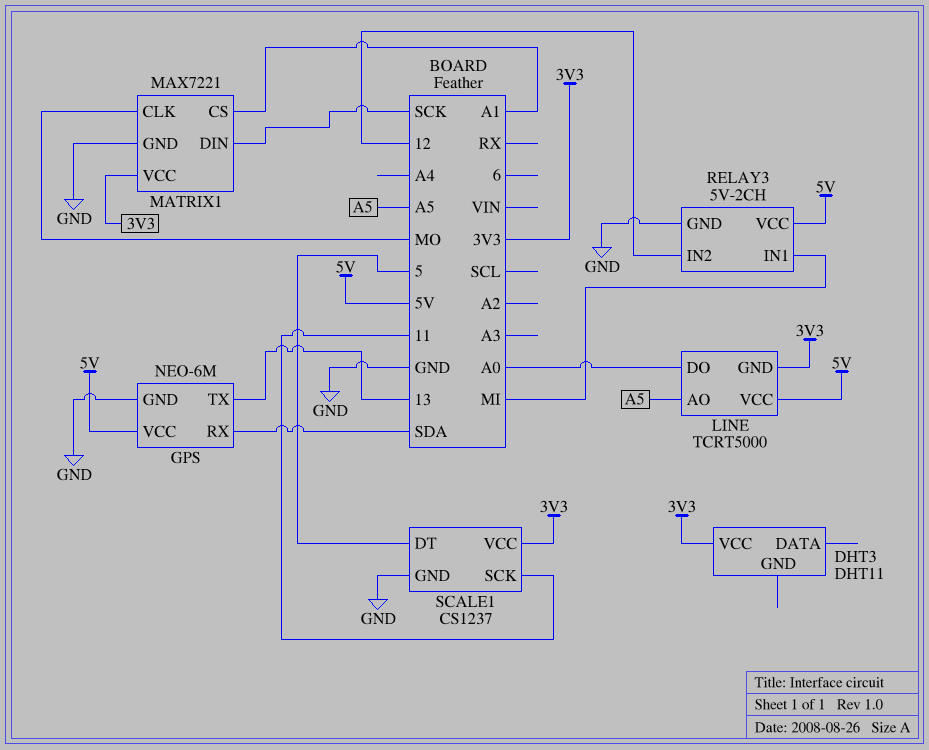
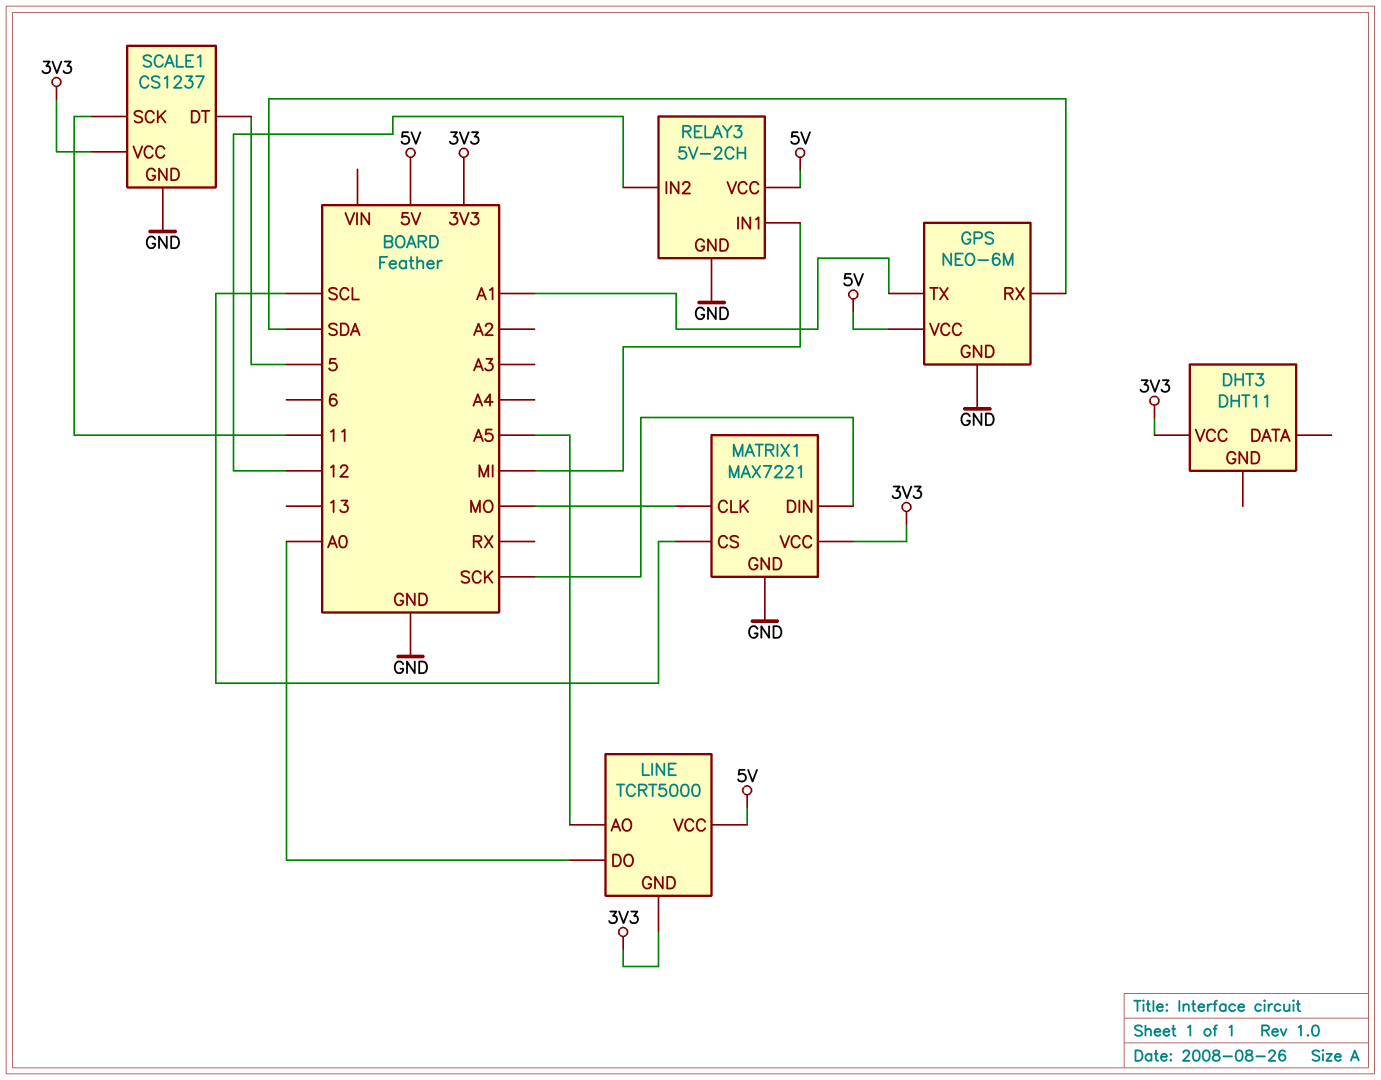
GPS pin TX: 13 -> A1
MATRIX1 pin CS: A1 -> SCL

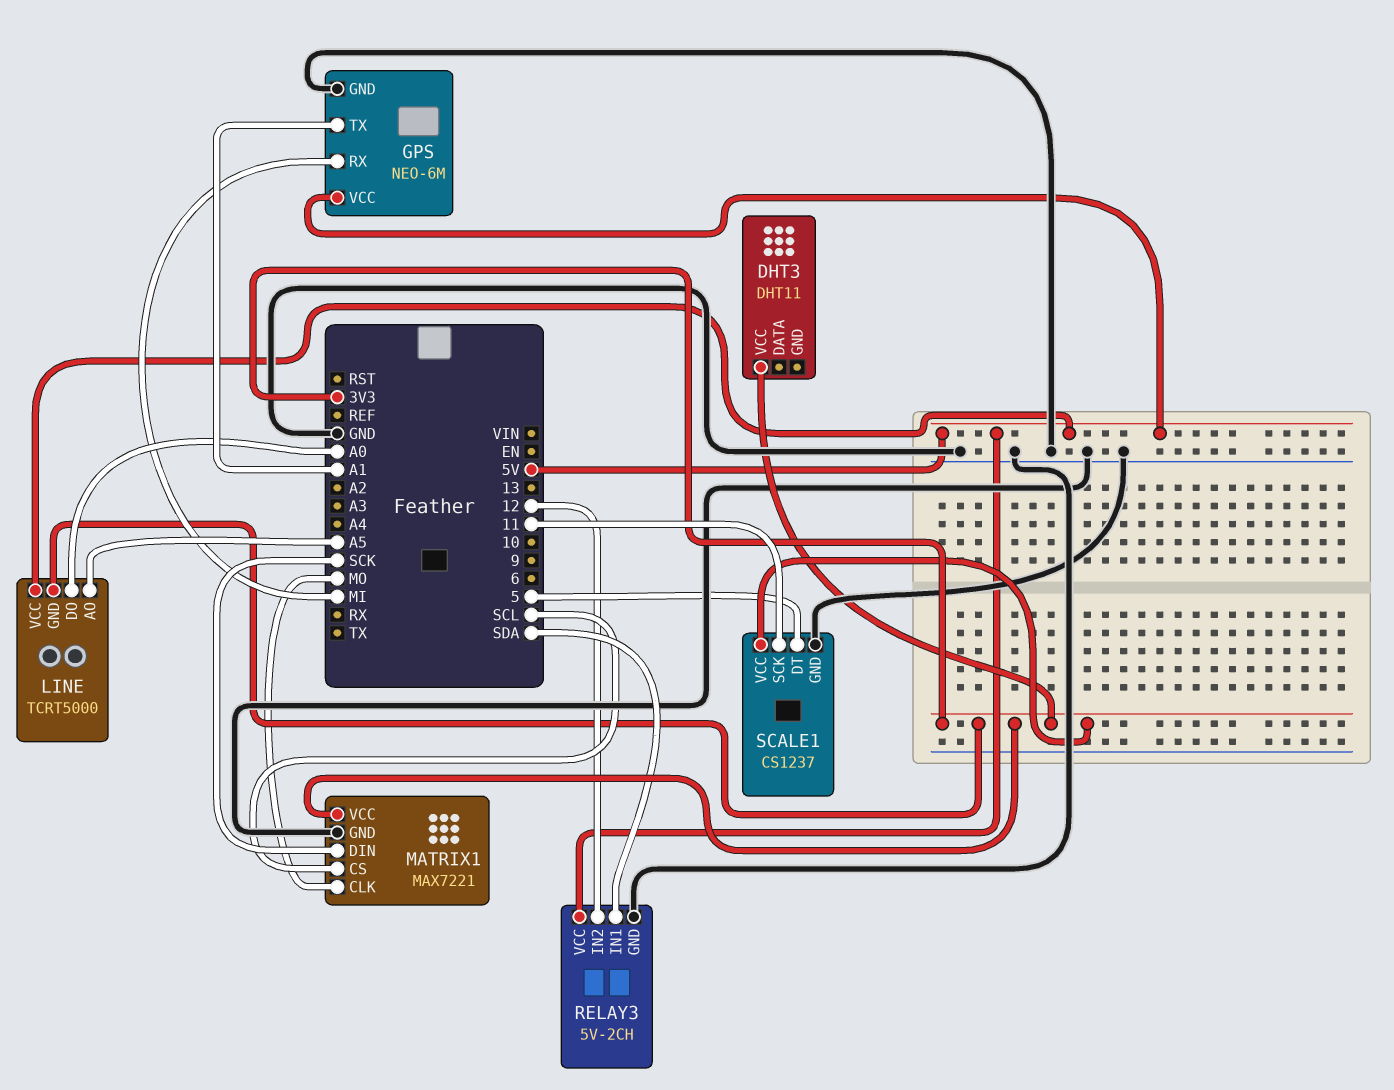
GPS pin RX: SDA -> MI
RELAY3 pin IN1: MI -> SDA

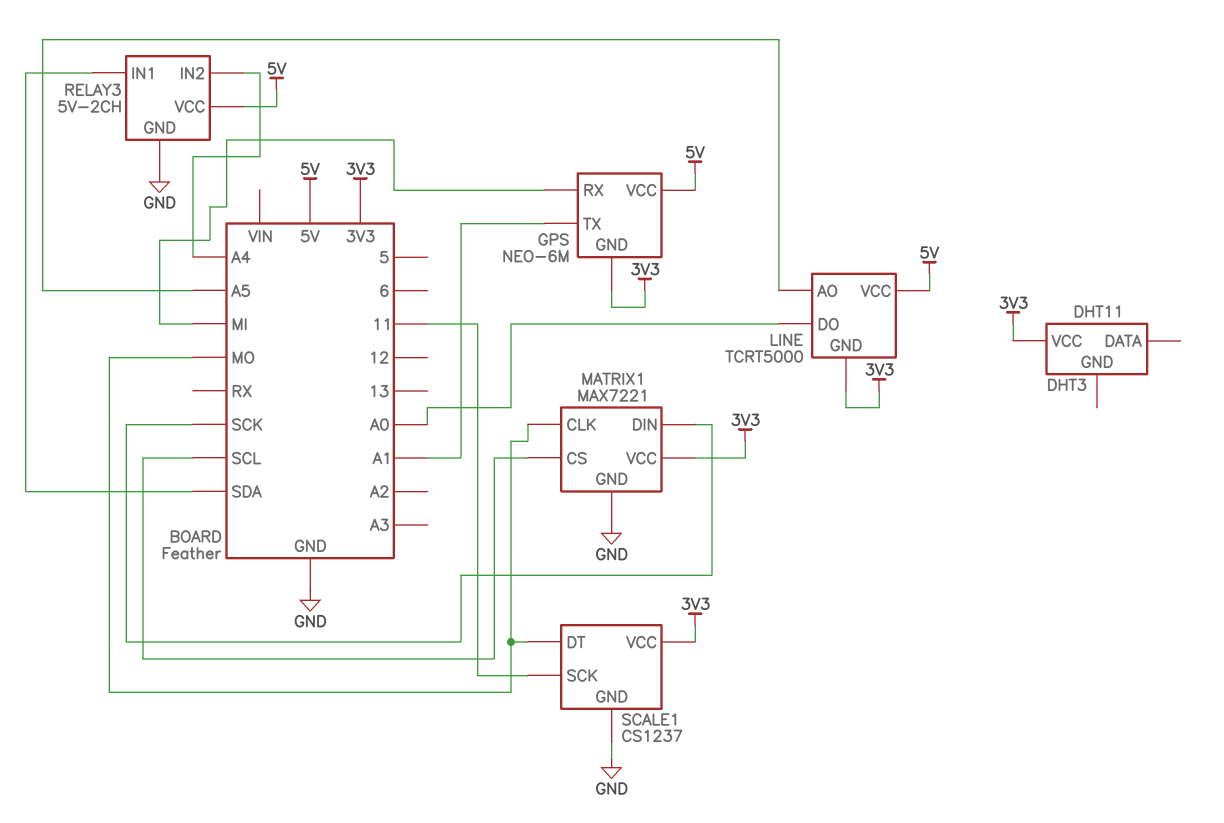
GPS pin GND: GND -> 3V3
RELAY3 pin IN2: 12 -> A4
SCALE1 pin DT: 5 -> MO

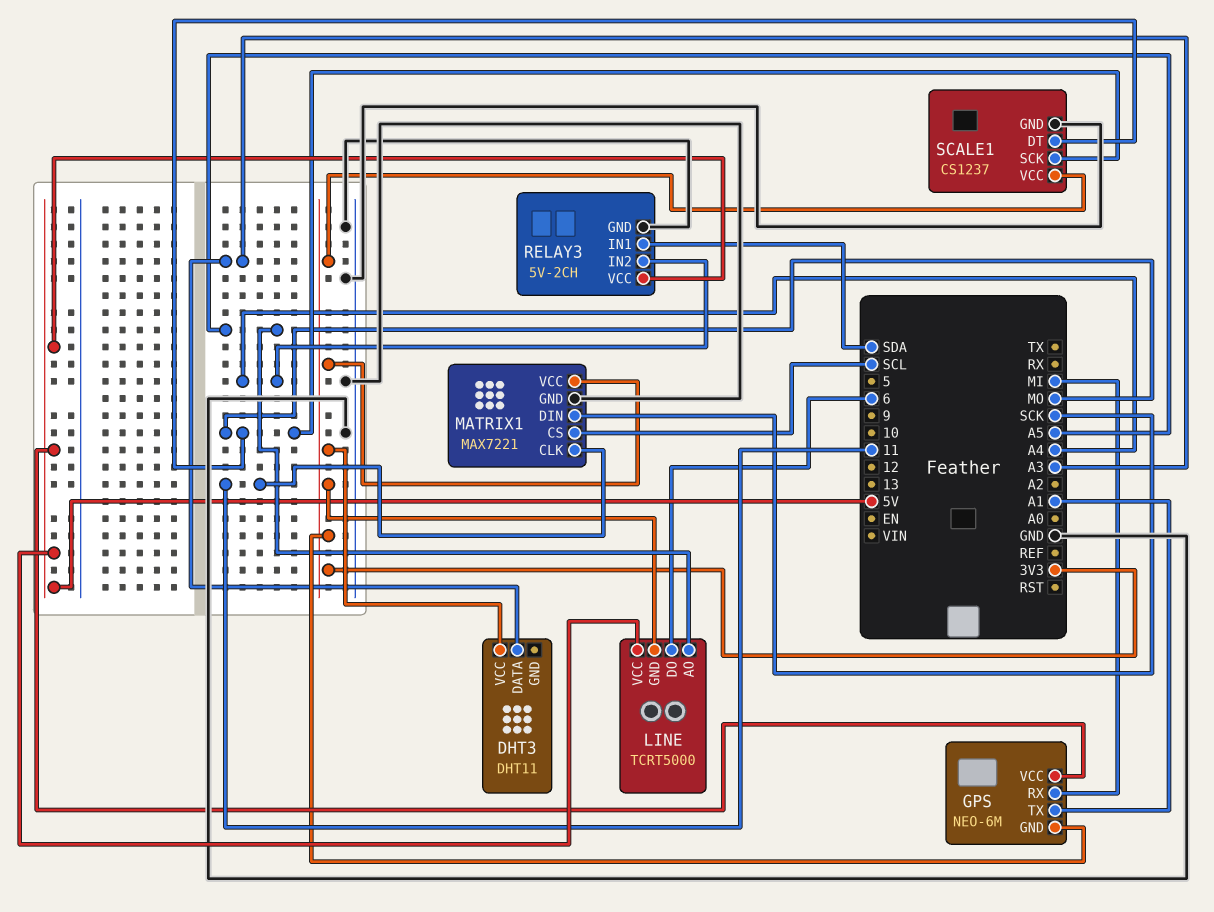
DHT3 pin DATA: none -> A3
LINE pin DO: A0 -> 6
MATRIX1 pin CLK: MO -> 11
SCALE1 pin SCK: 11 -> MO

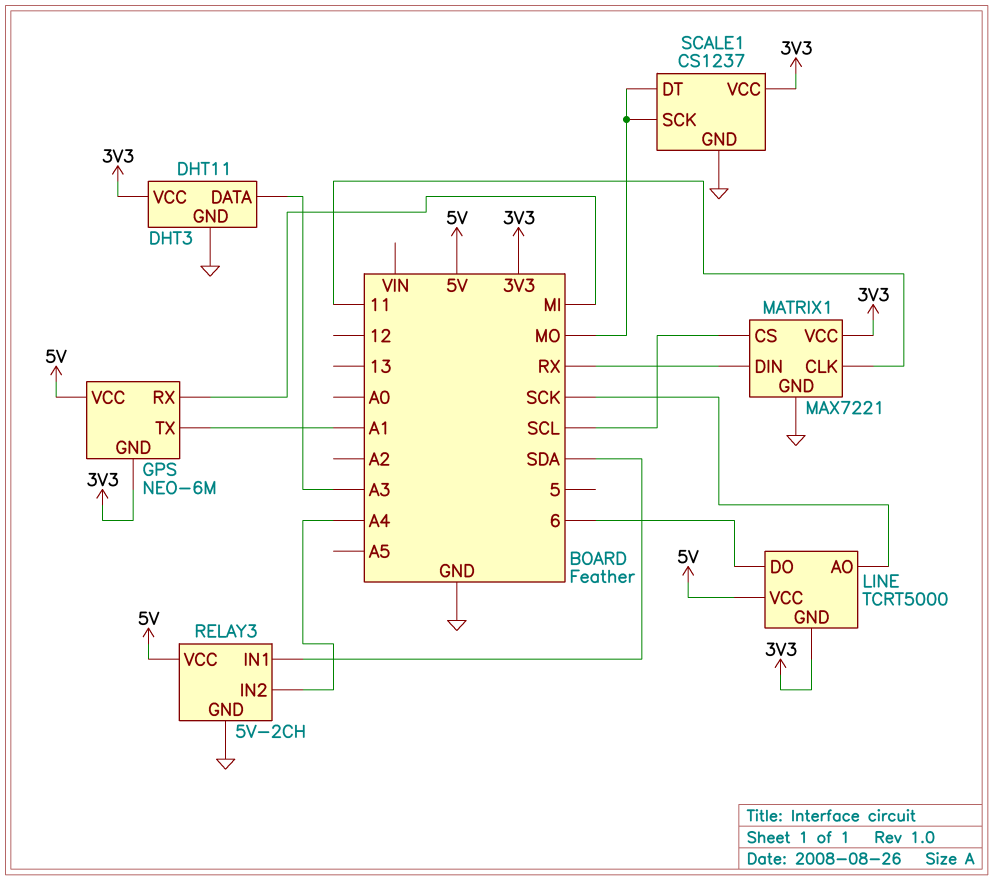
DHT3 pin GND: none -> GND
LINE pin AO: A5 -> SCK
MATRIX1 pin DIN: SCK -> RX

